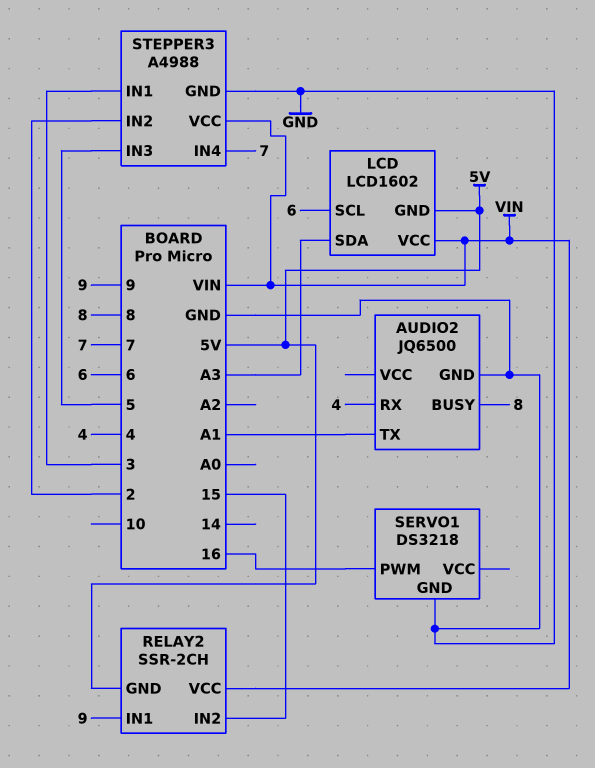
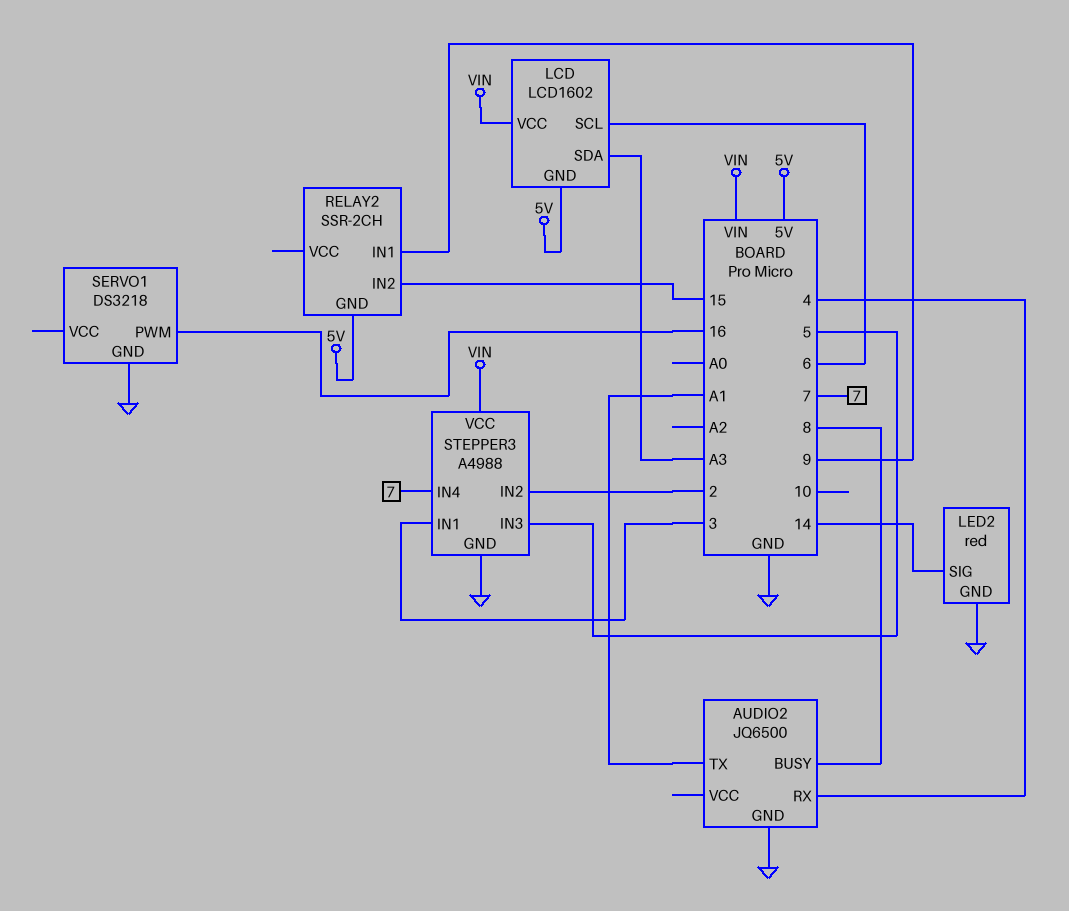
LED2: none -> red
LED2 pin GND: none -> GND
LED2 pin SIG: none -> 14
RELAY2 pin VCC: VIN -> none

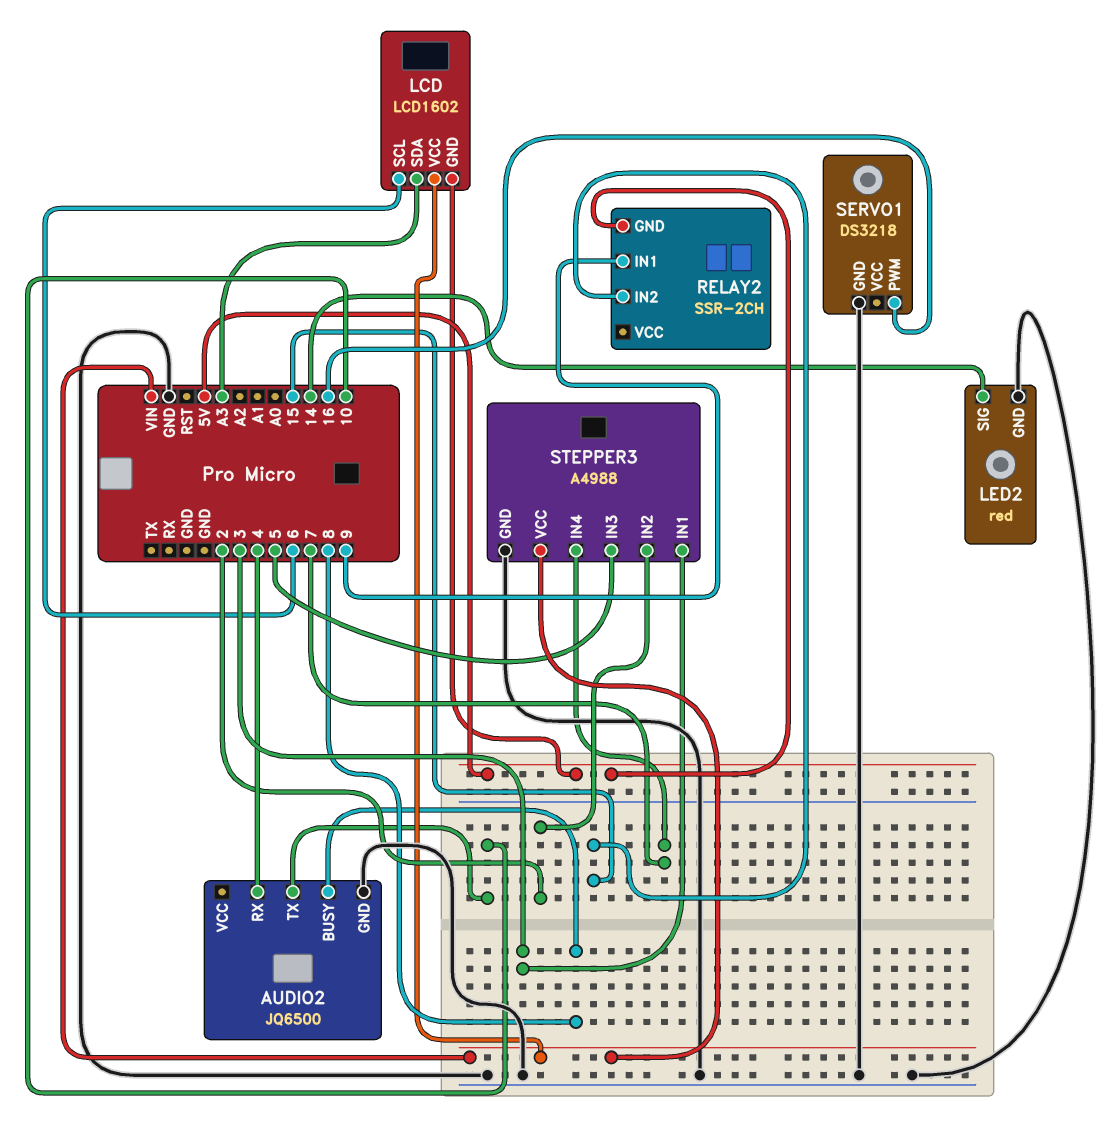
AUDIO2 pin TX: A1 -> 10

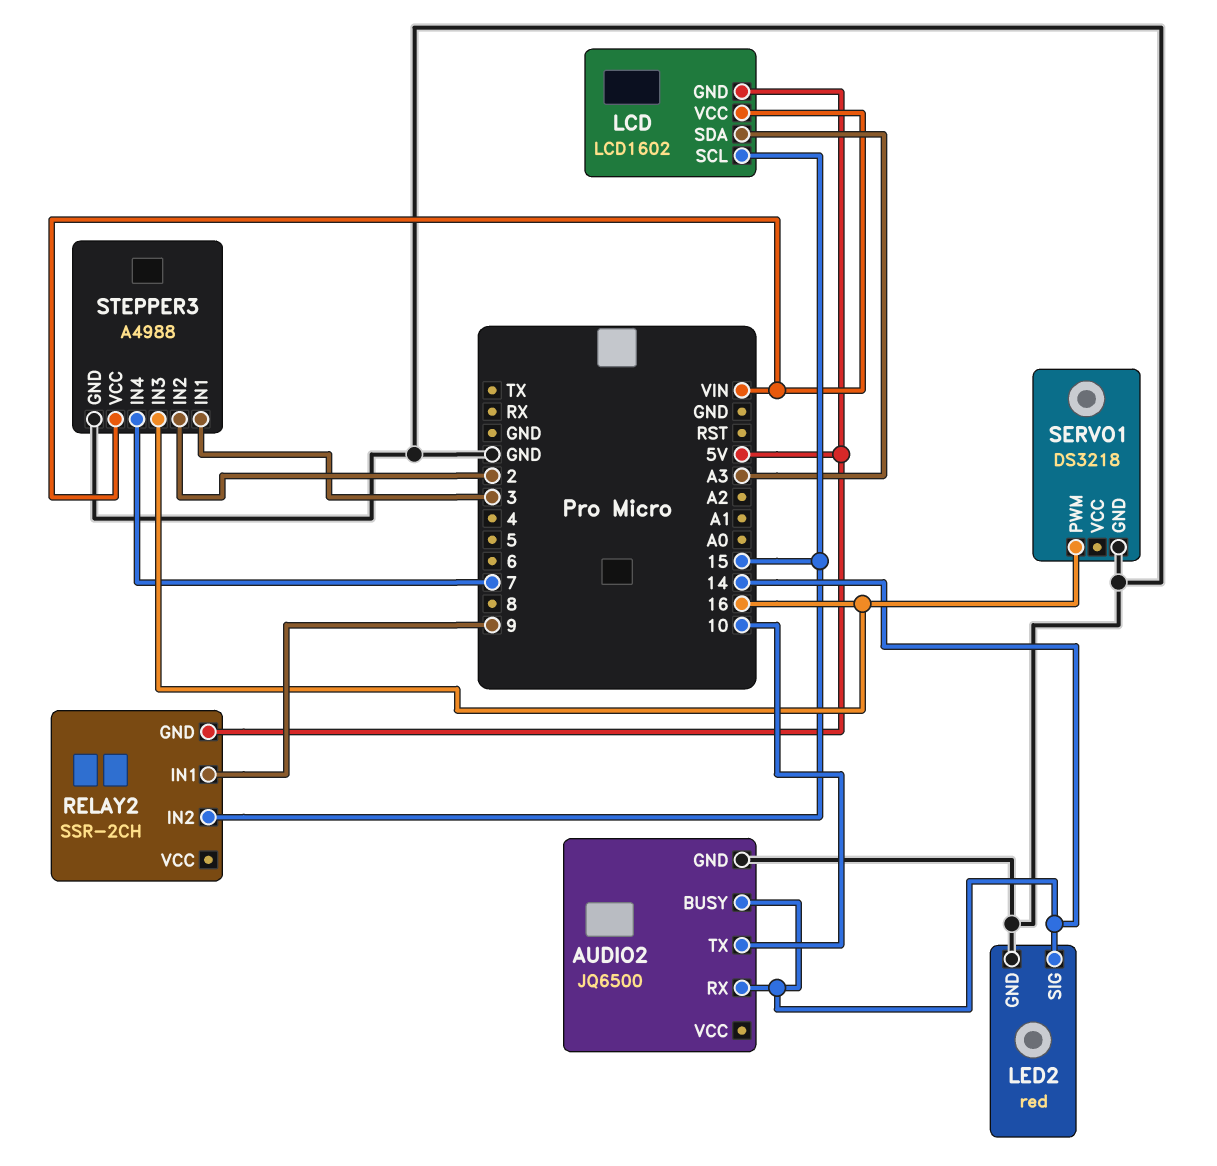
AUDIO2 pin BUSY: 8 -> 14
AUDIO2 pin RX: 4 -> 14
LCD pin SCL: 6 -> 15
STEPPER3 pin IN3: 5 -> 16

